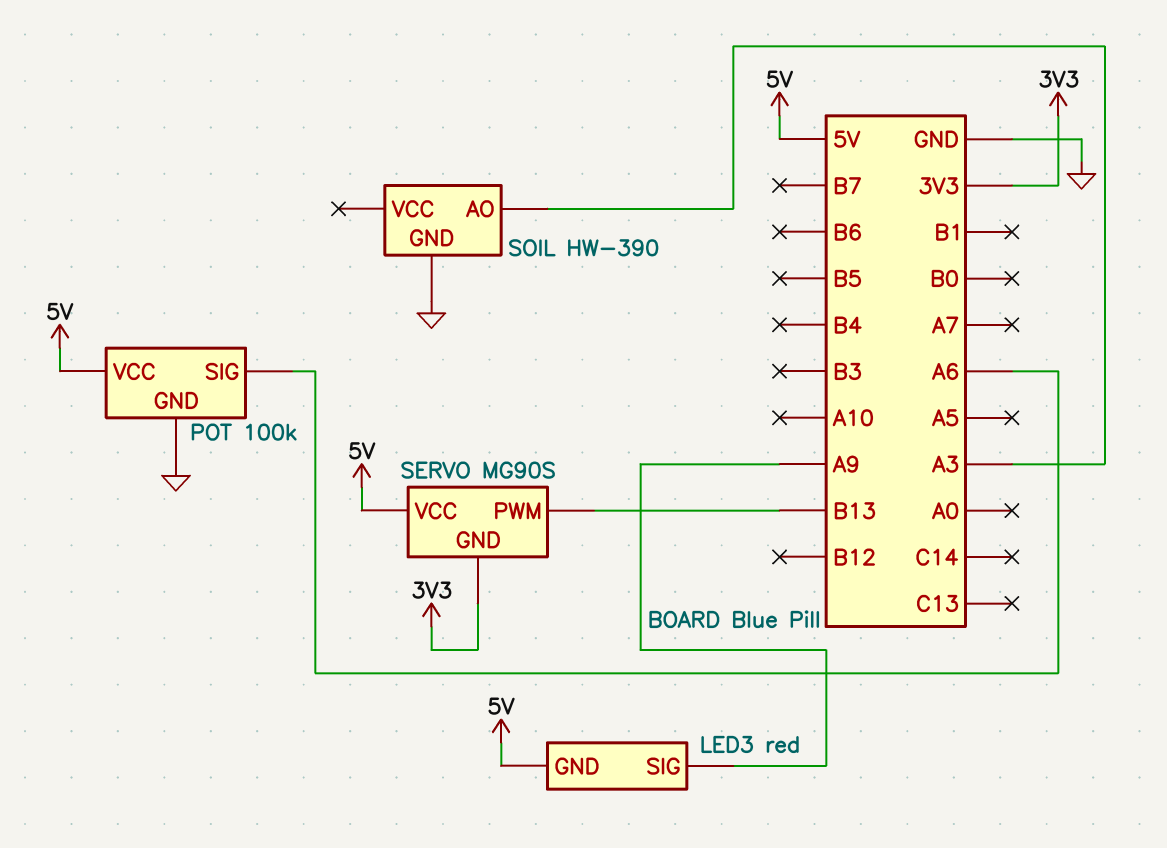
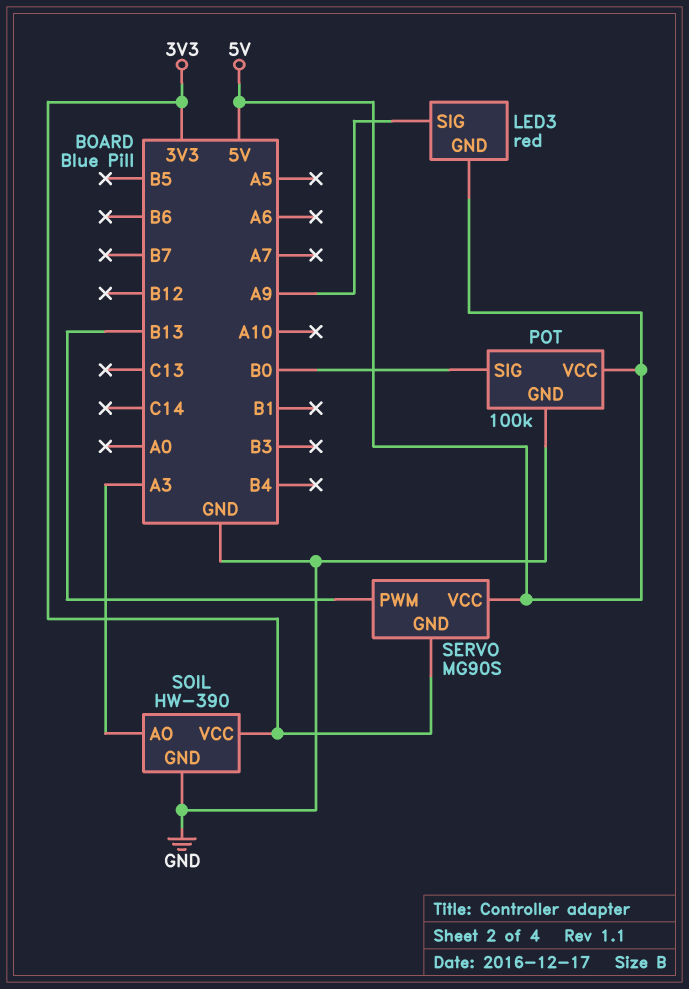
POT pin SIG: A6 -> B0
SOIL pin VCC: none -> 3V3

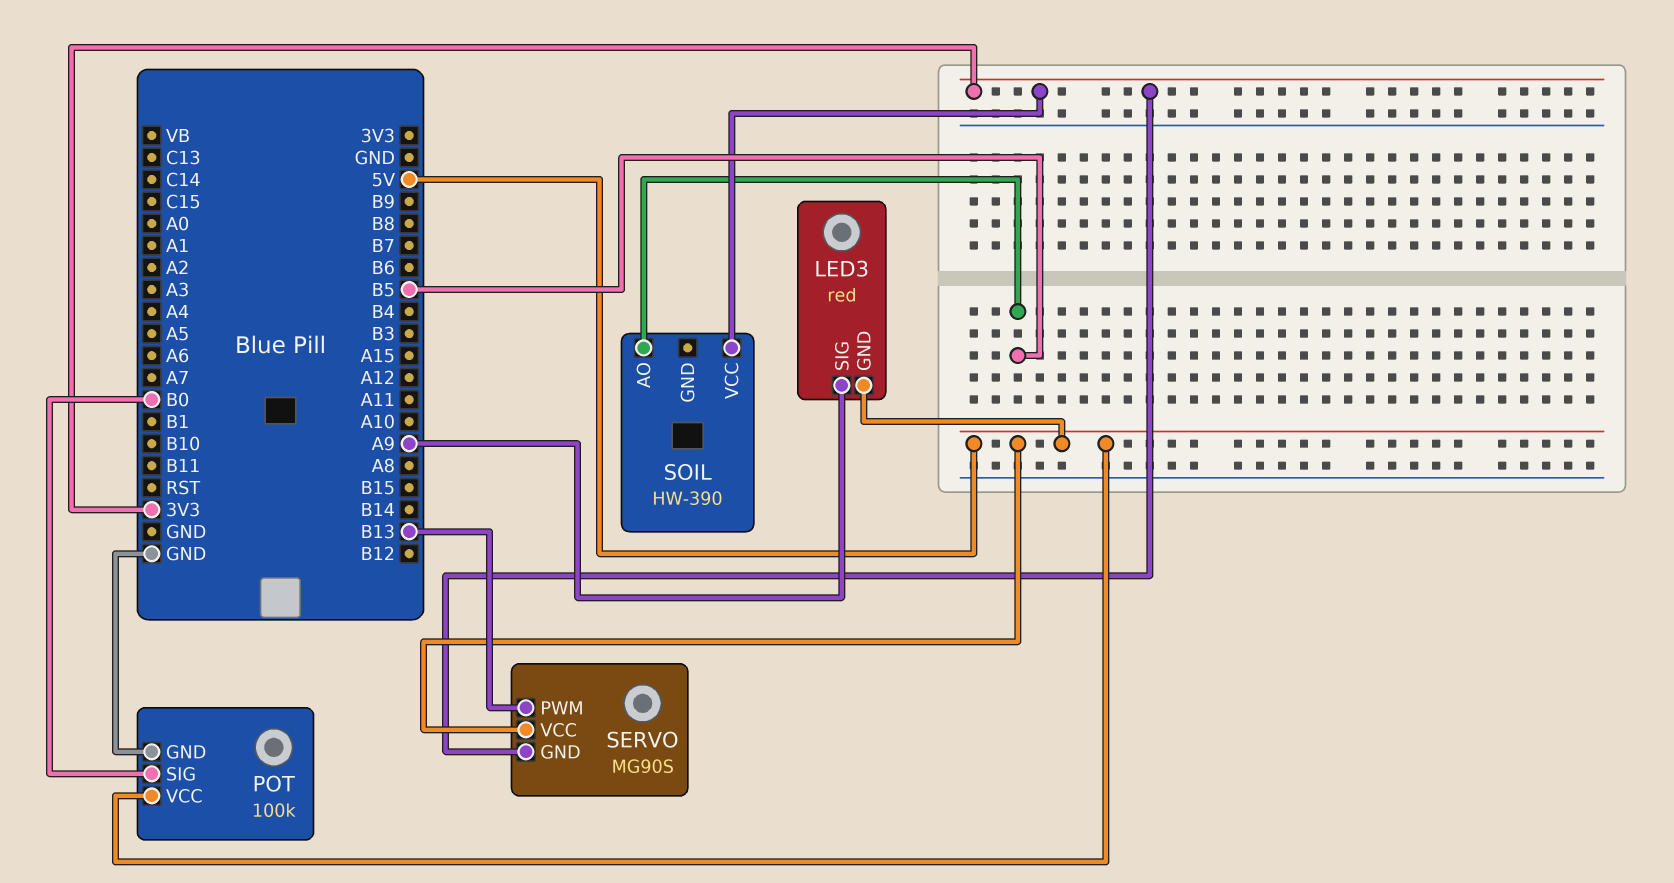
SOIL pin AO: A3 -> B5
SOIL pin GND: GND -> none

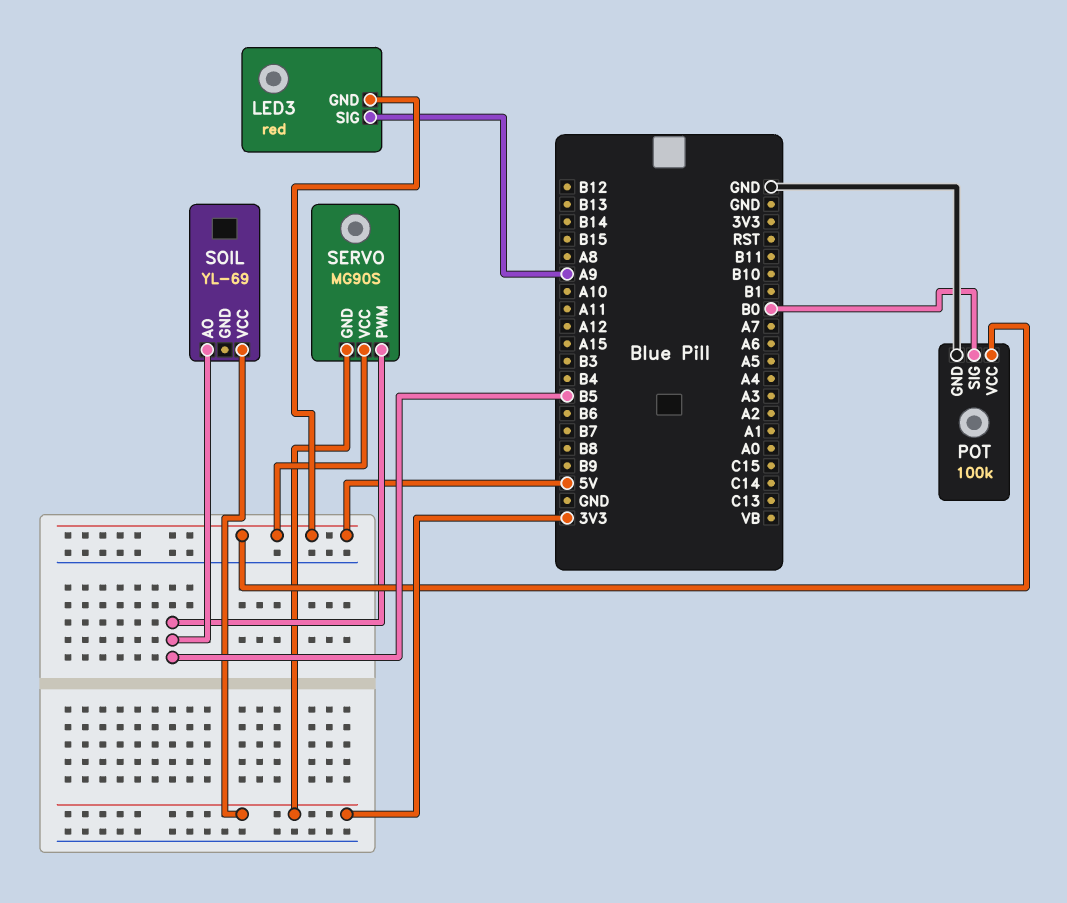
SERVO pin PWM: B13 -> B5
SOIL: HW-390 -> YL-69

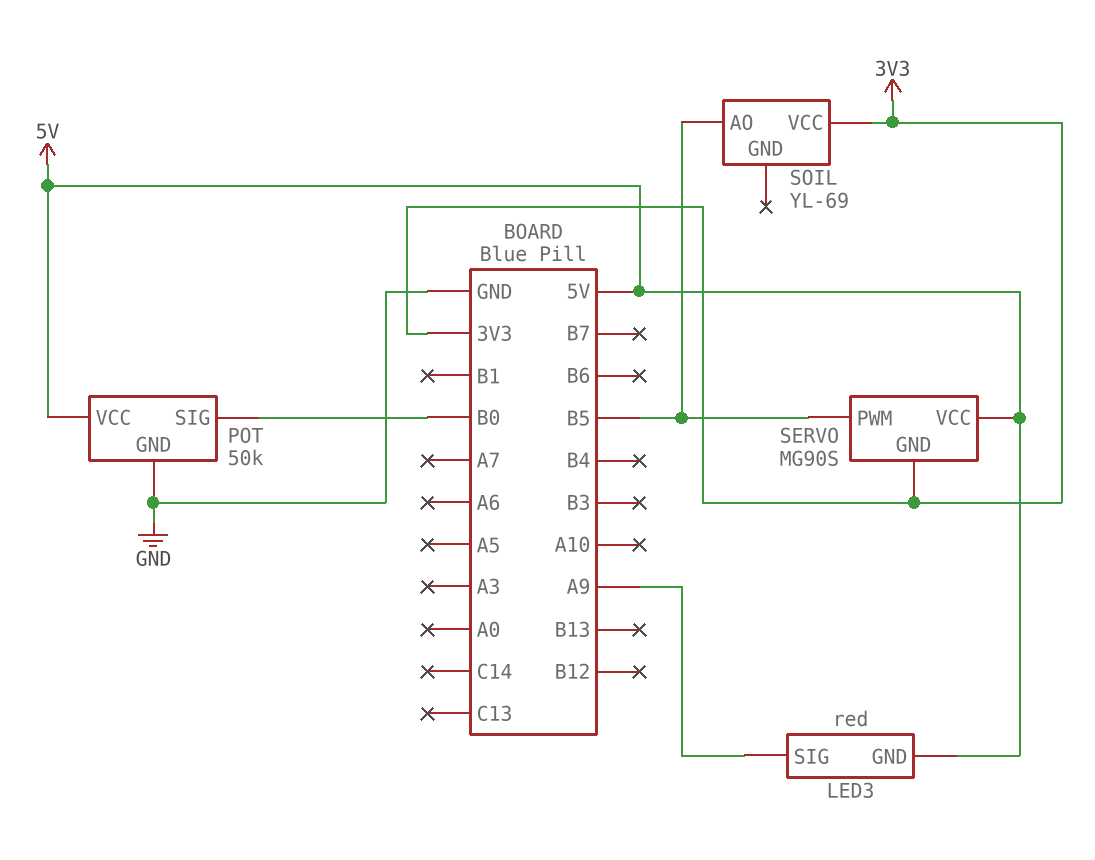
POT: 100k -> 50k

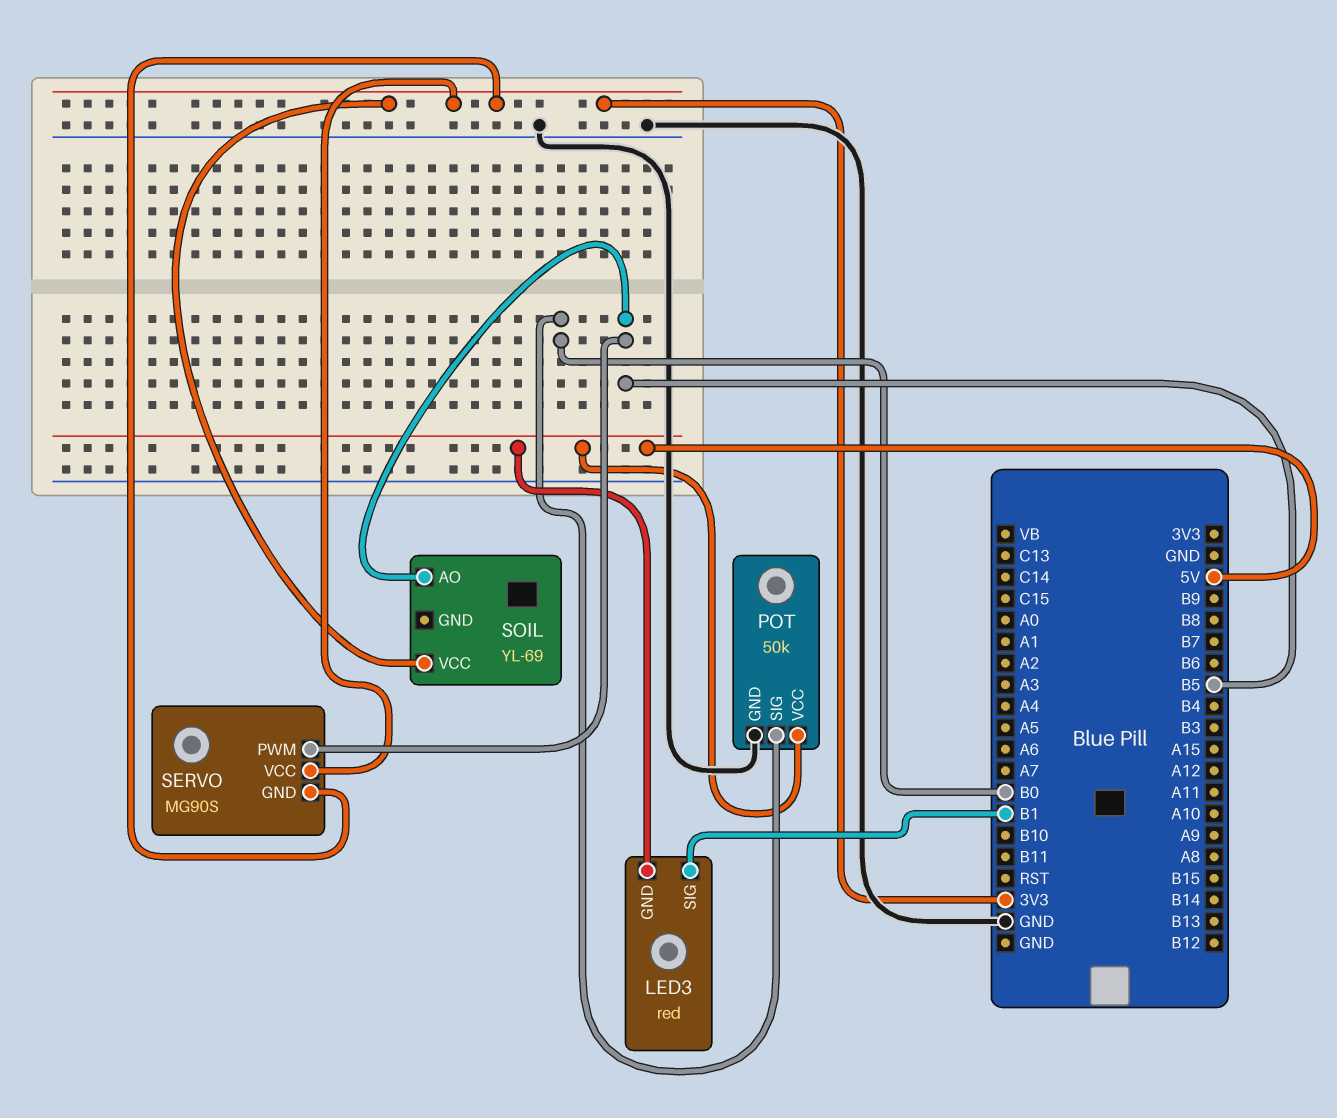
LED3 pin SIG: A9 -> B1
SERVO pin VCC: 5V -> 3V3

